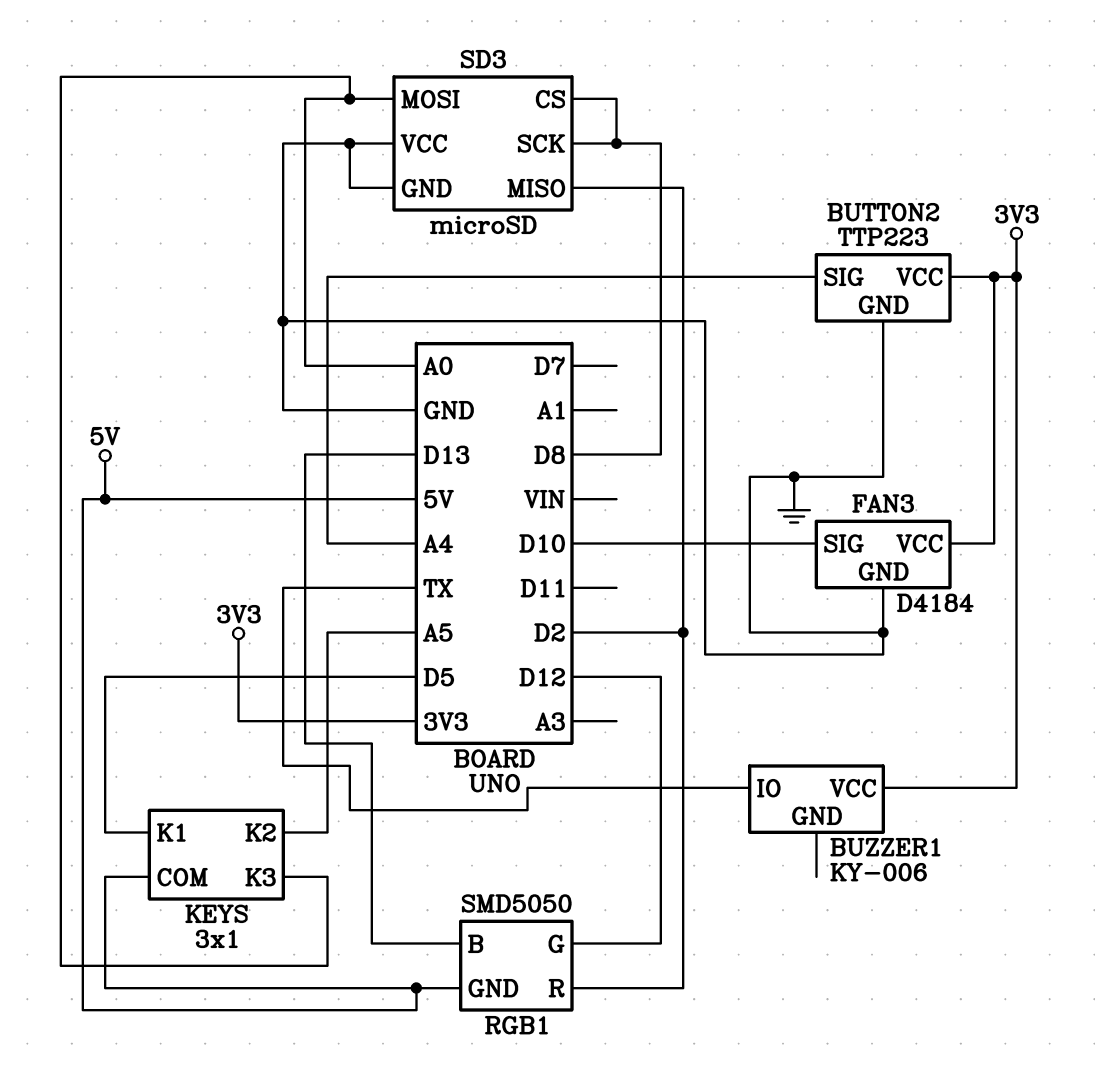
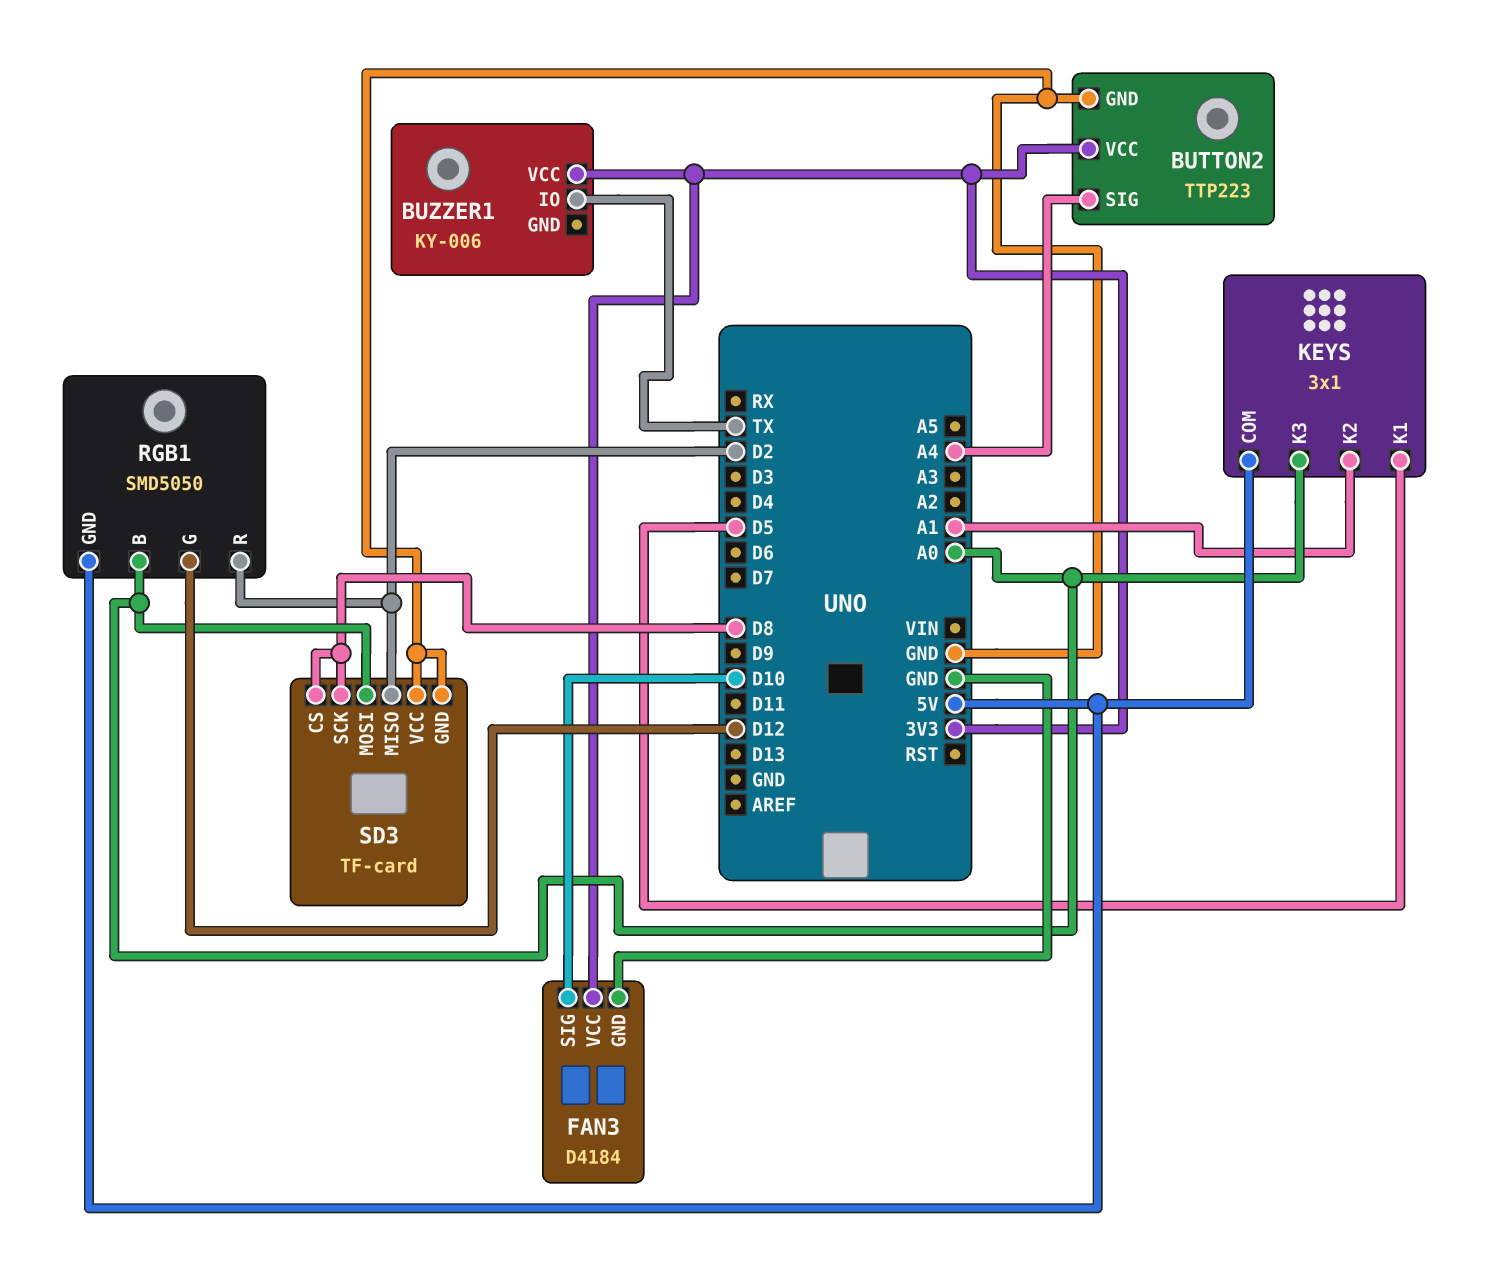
KEYS pin K2: A5 -> A1
RGB1 pin B: D13 -> A0
SD3: microSD -> TF-card

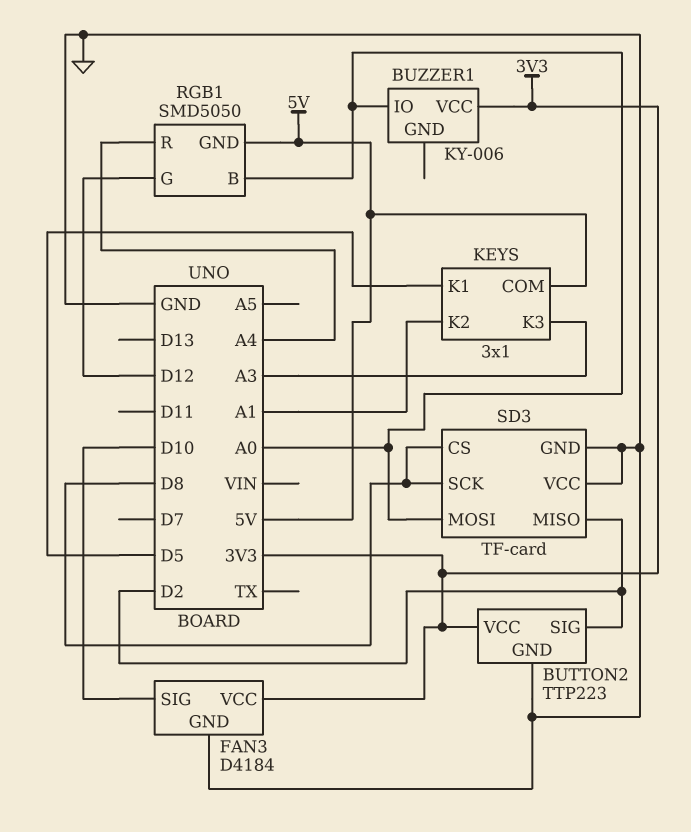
BUTTON2 pin SIG: A4 -> D2
BUZZER1 pin IO: TX -> A0
KEYS pin K3: A0 -> A3
RGB1 pin R: D2 -> A4

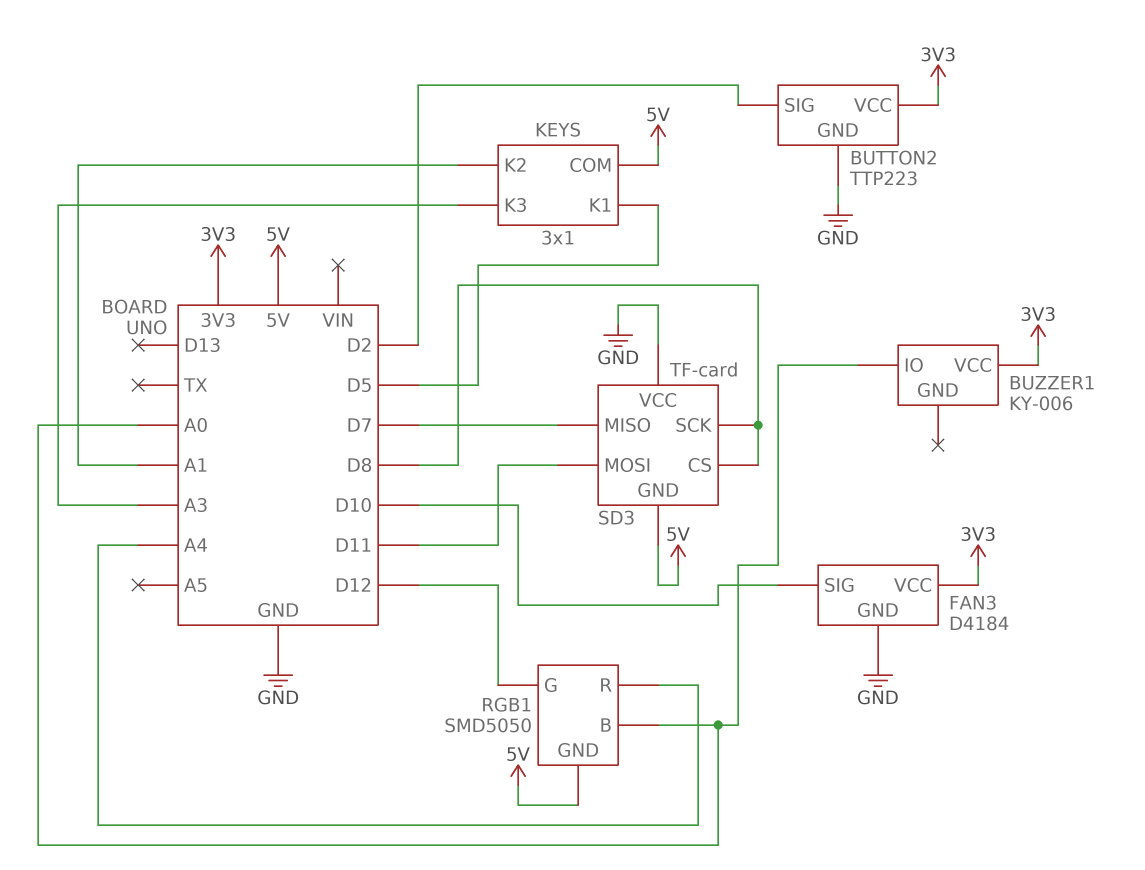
SD3 pin GND: GND -> 5V
SD3 pin MISO: D2 -> D7
SD3 pin MOSI: A0 -> D11

